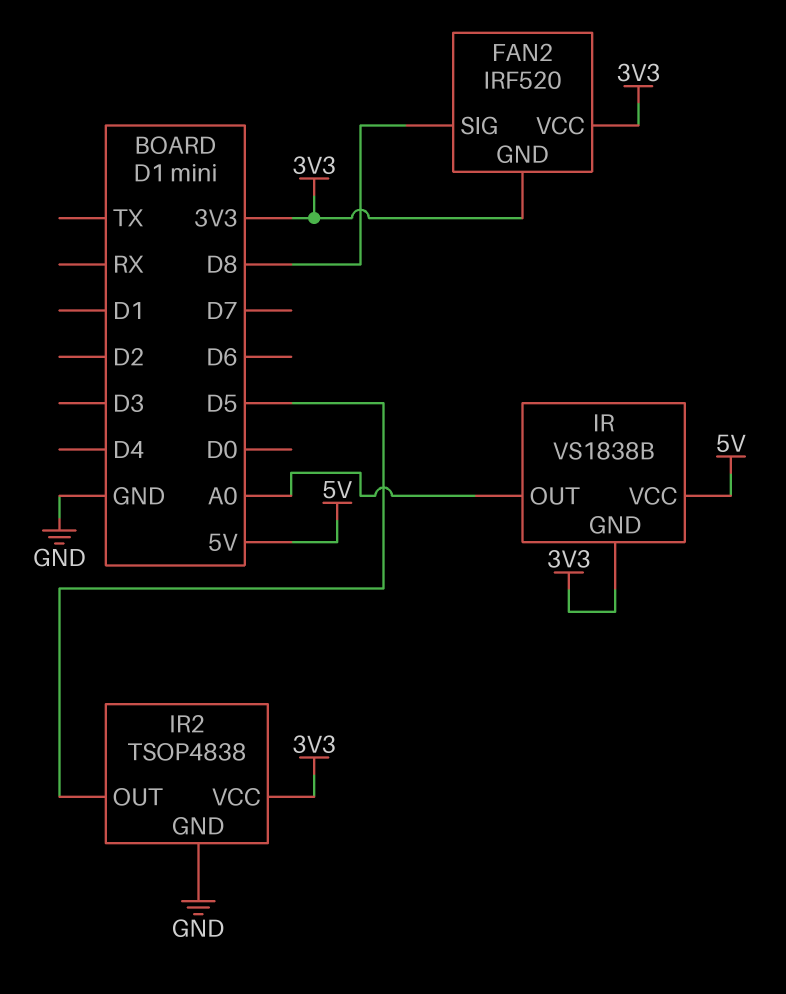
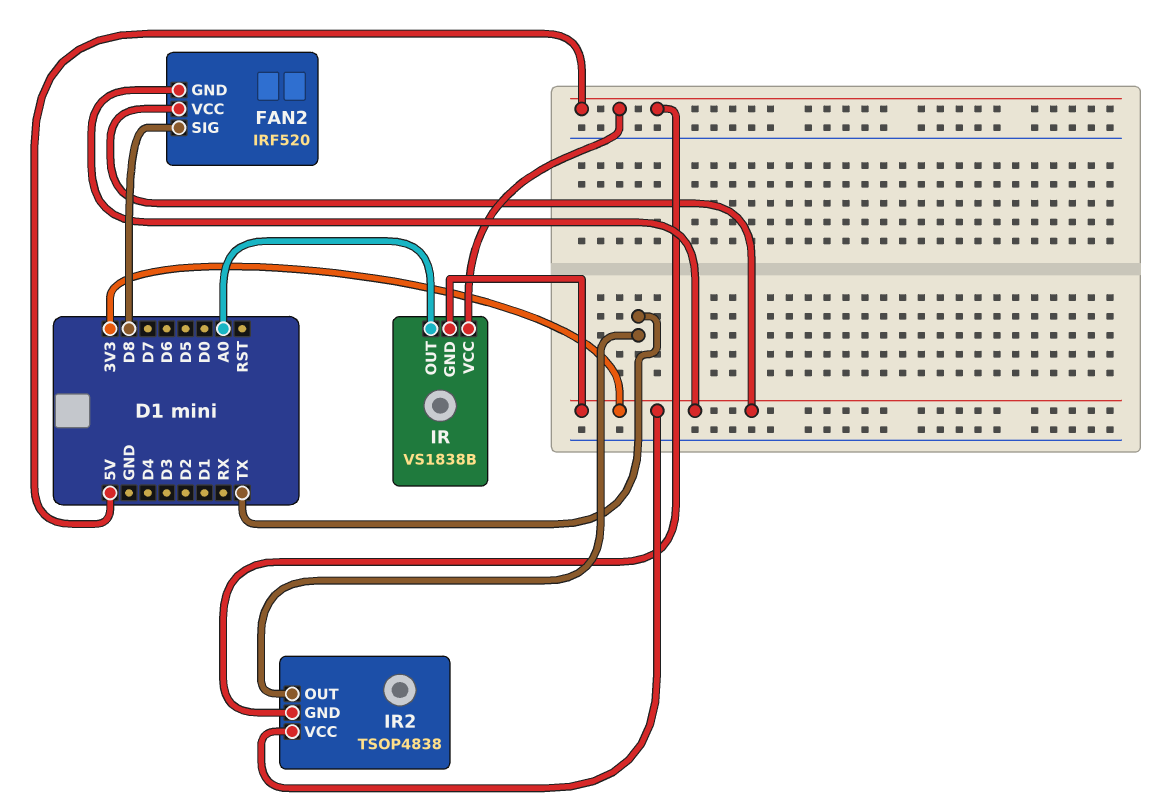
IR2 pin GND: GND -> 5V
IR2 pin OUT: D5 -> TX

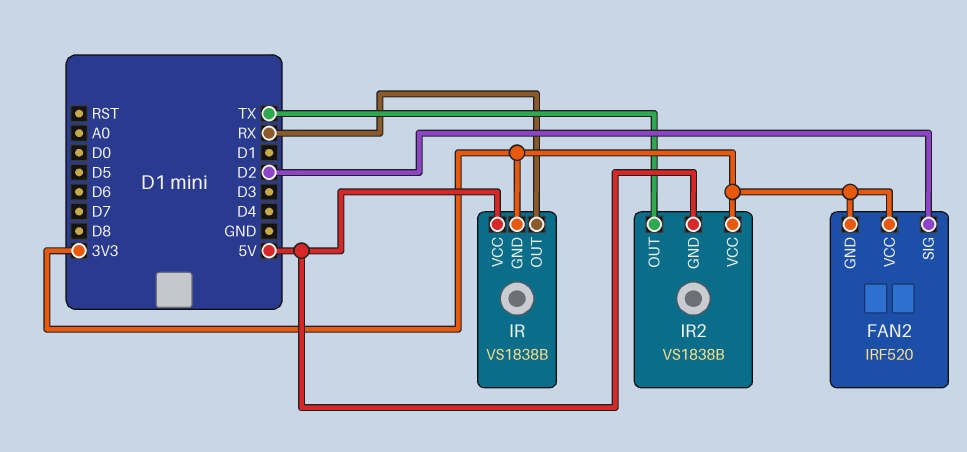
FAN2 pin SIG: D8 -> D2
IR pin OUT: A0 -> RX
IR2: TSOP4838 -> VS1838B

